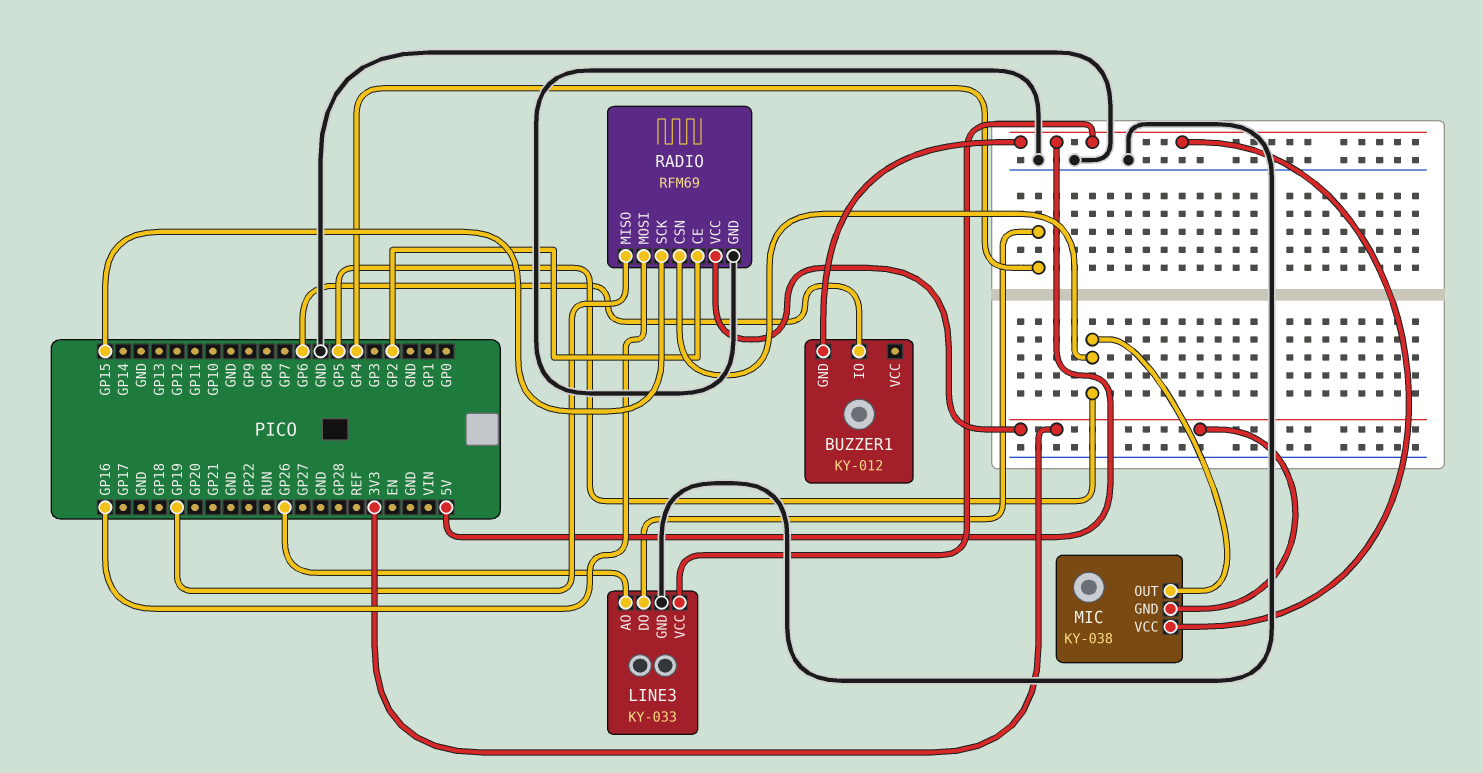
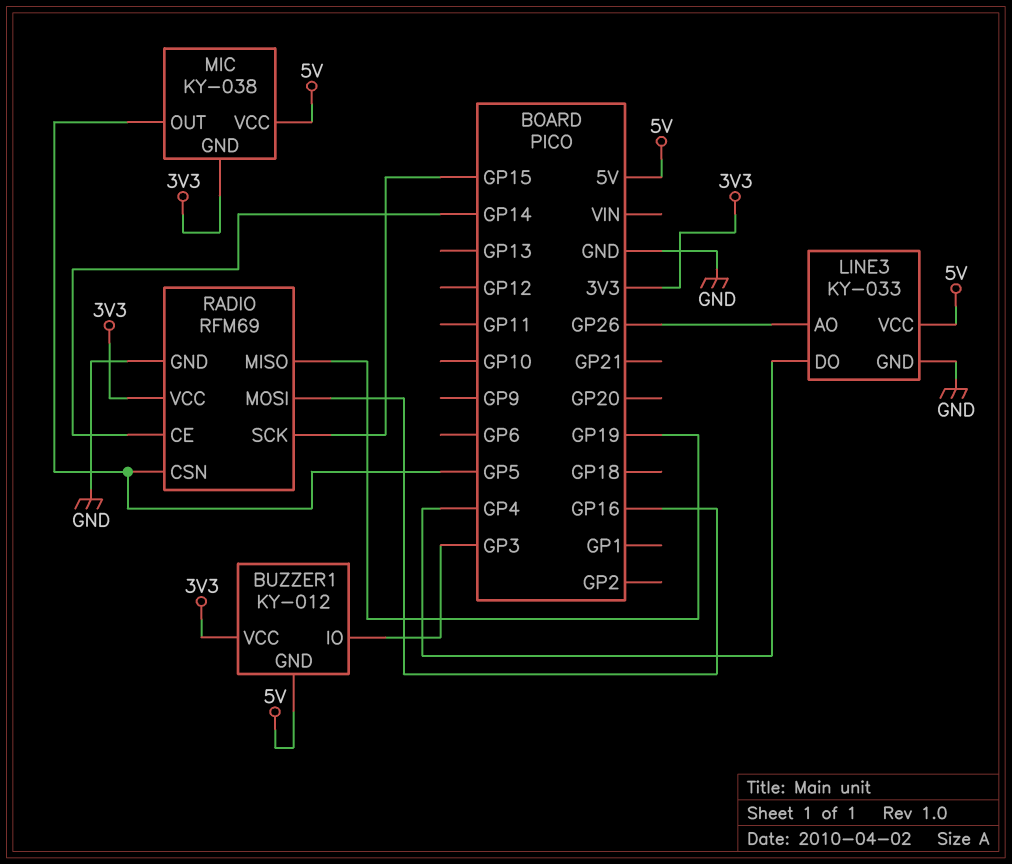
BUZZER1 pin IO: GP6 -> GP3
BUZZER1 pin VCC: none -> 3V3
RADIO pin CE: GP2 -> GP14

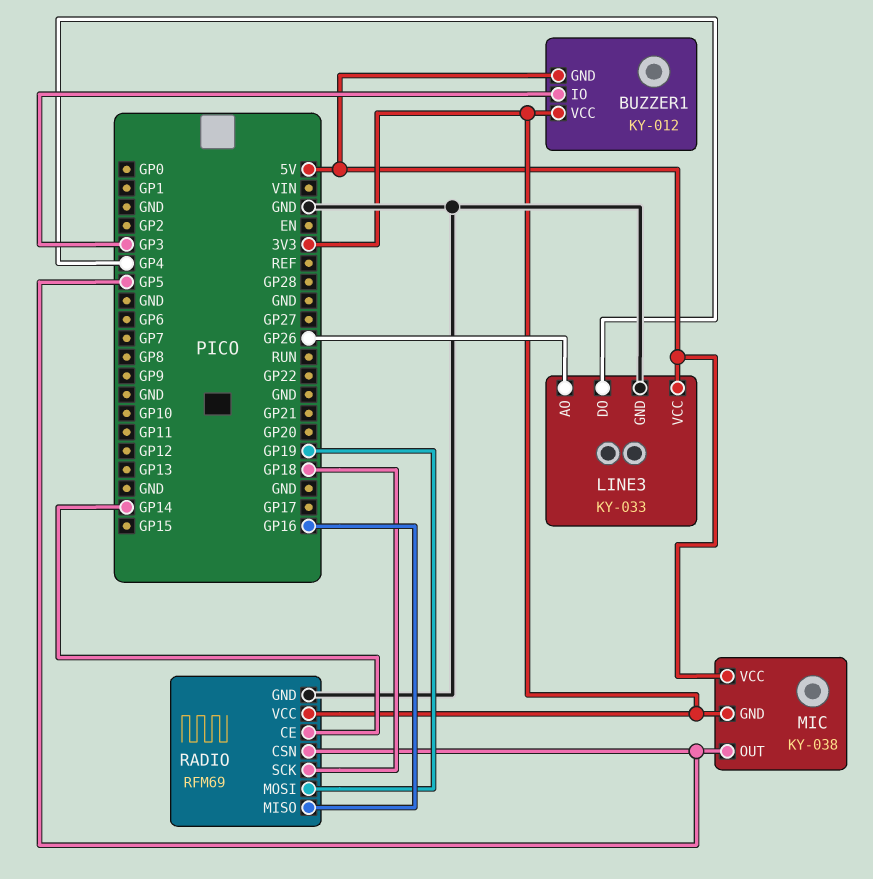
RADIO pin MISO: GP19 -> GP16
RADIO pin MOSI: GP16 -> GP19
RADIO pin SCK: GP15 -> GP18

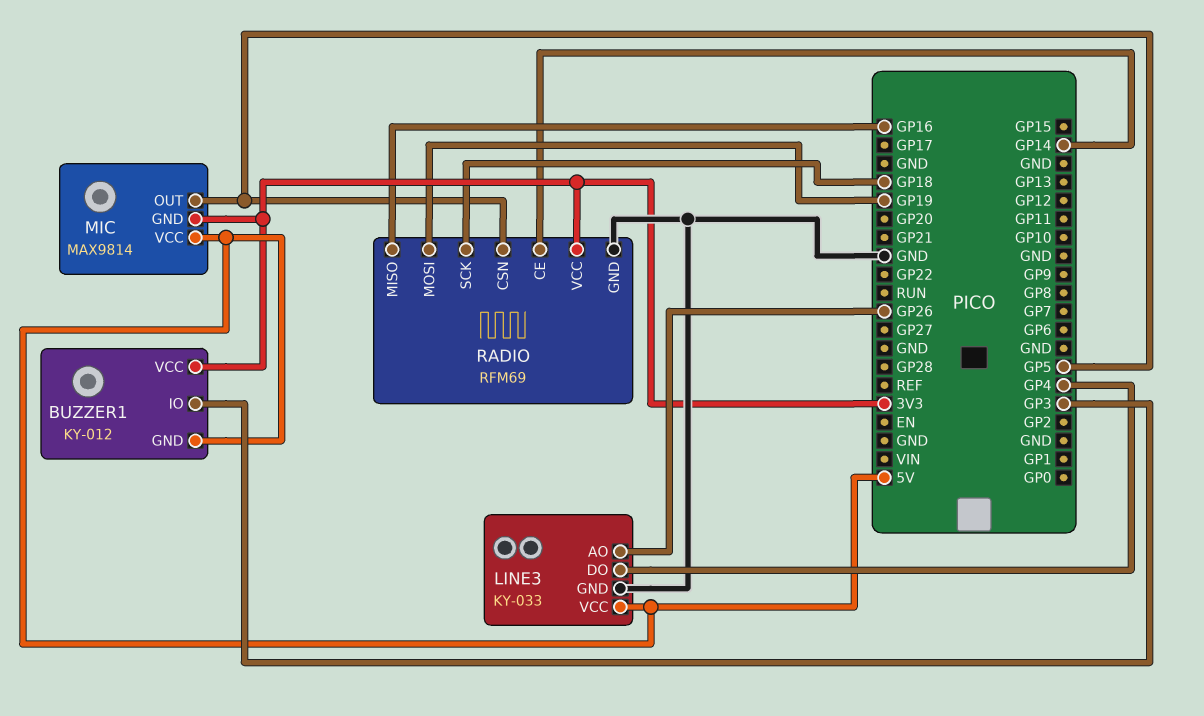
MIC: KY-038 -> MAX9814

